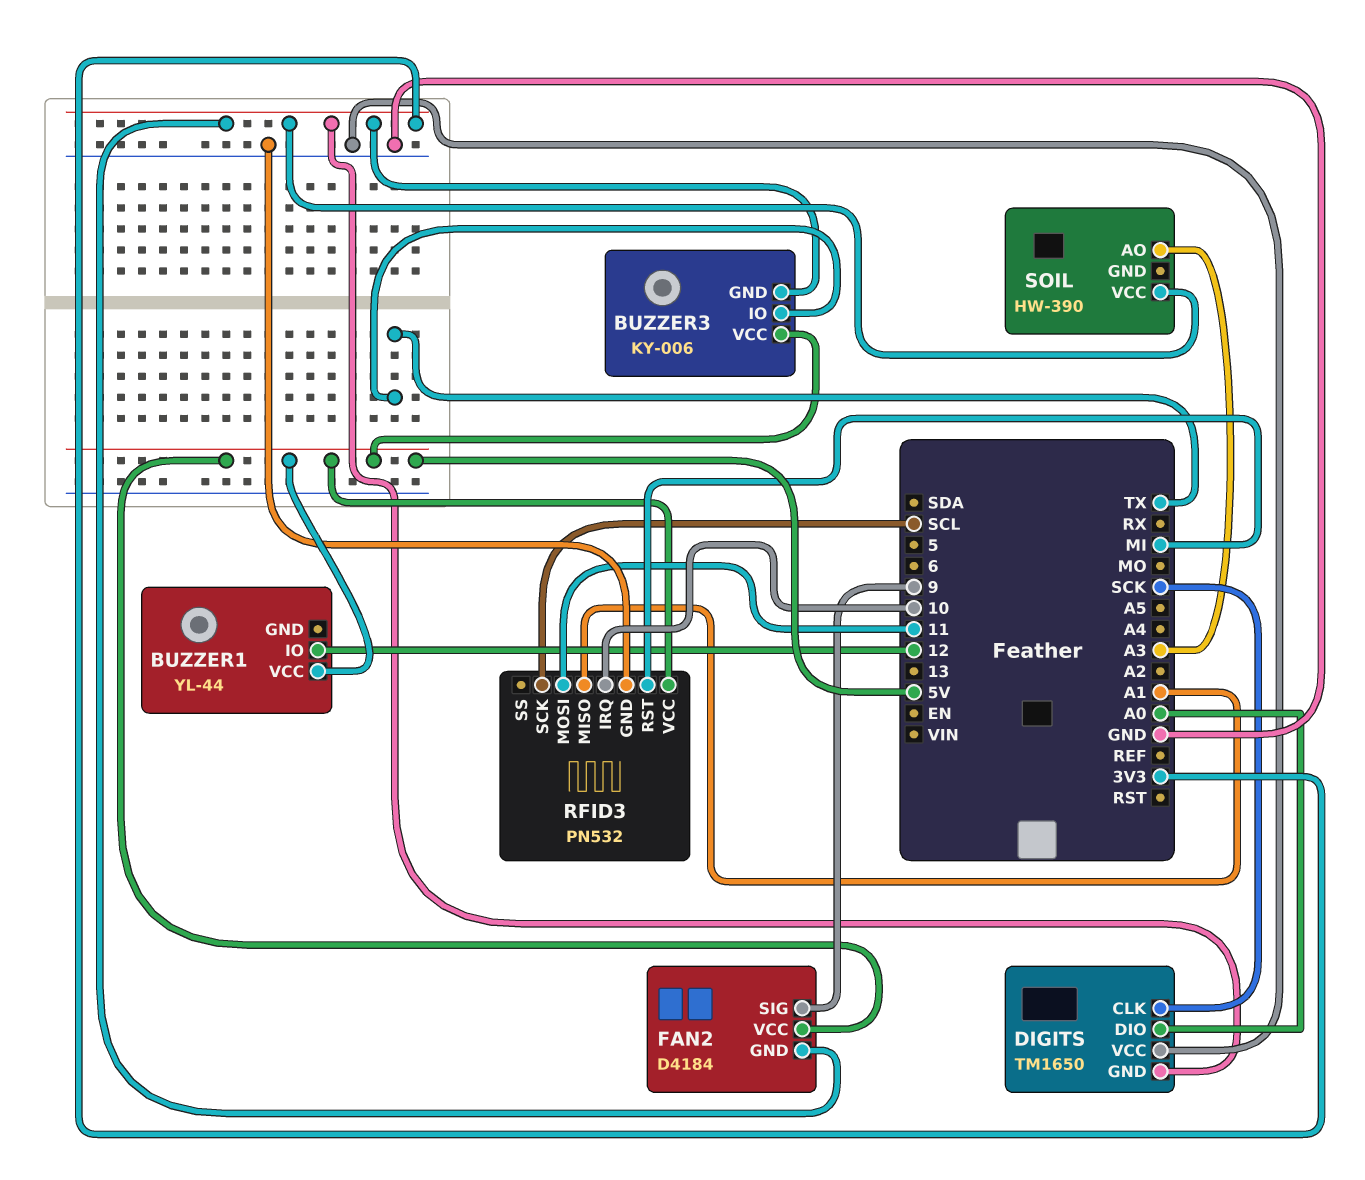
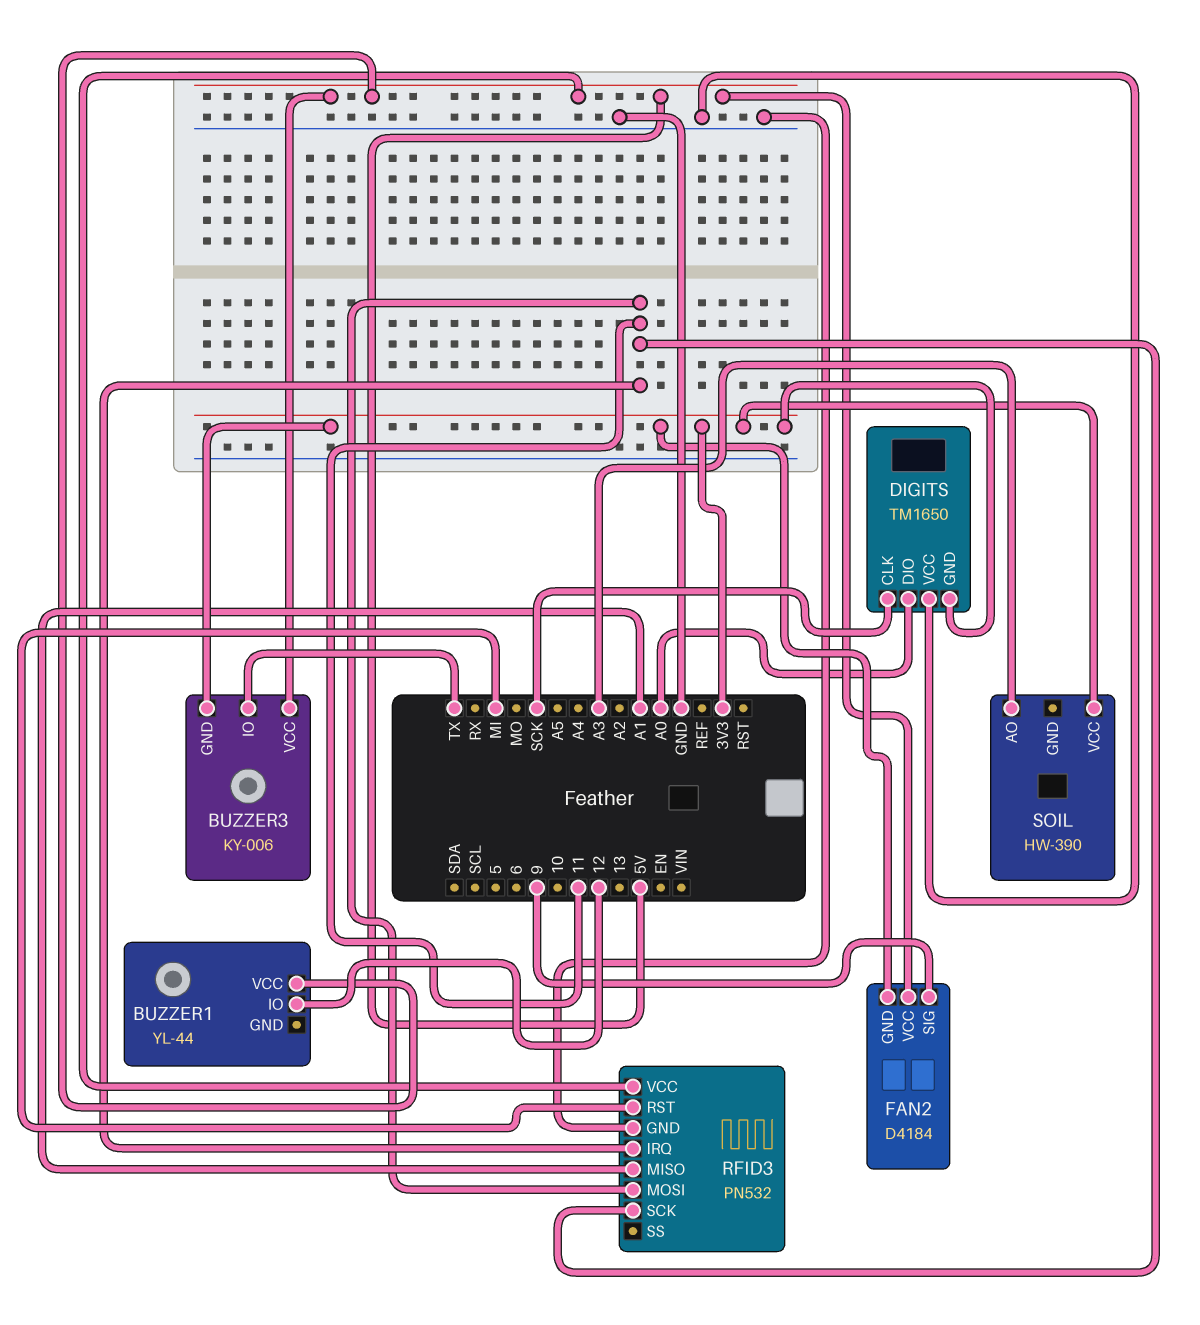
RFID3 pin IRQ: 10 -> 11
RFID3 pin SCK: SCL -> 11

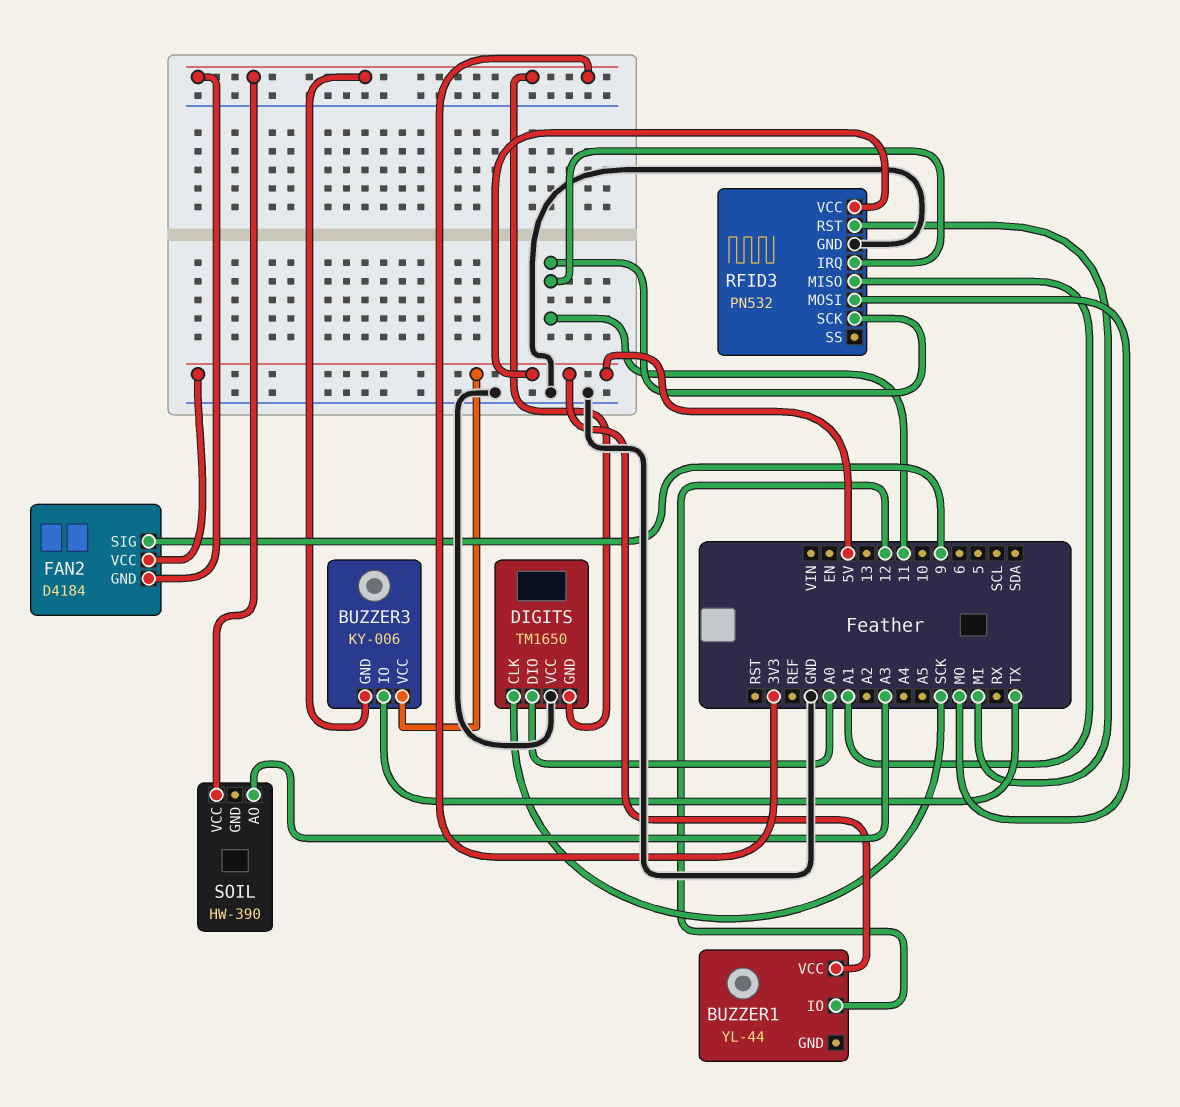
RFID3 pin MOSI: 11 -> MO

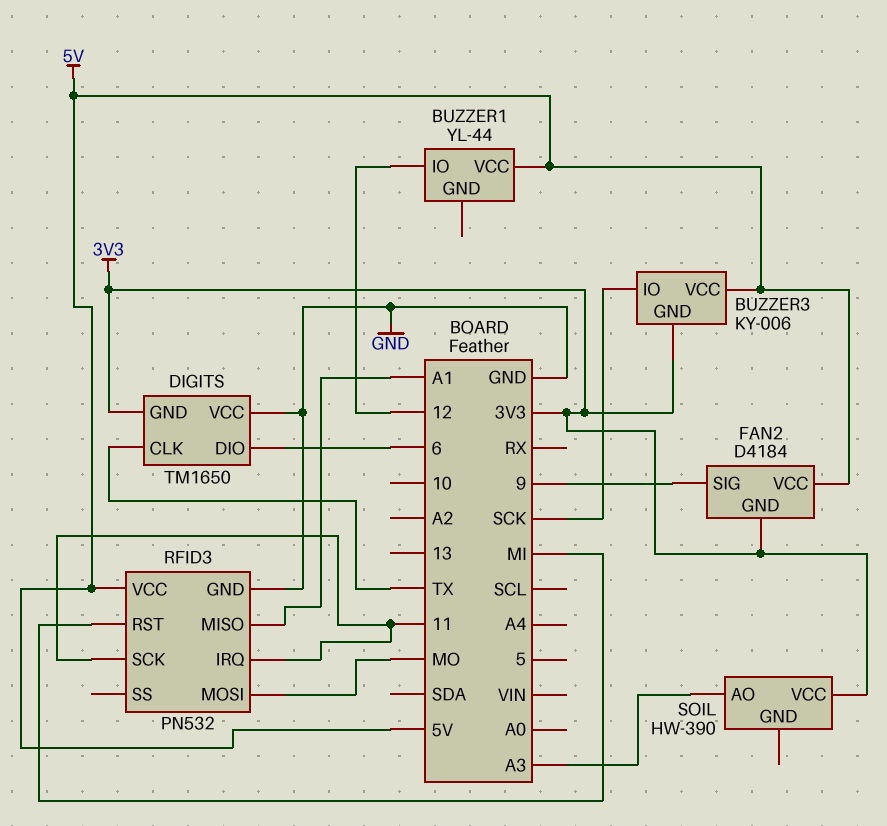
BUZZER3 pin IO: TX -> SCK
DIGITS pin CLK: SCK -> TX
DIGITS pin DIO: A0 -> 6

